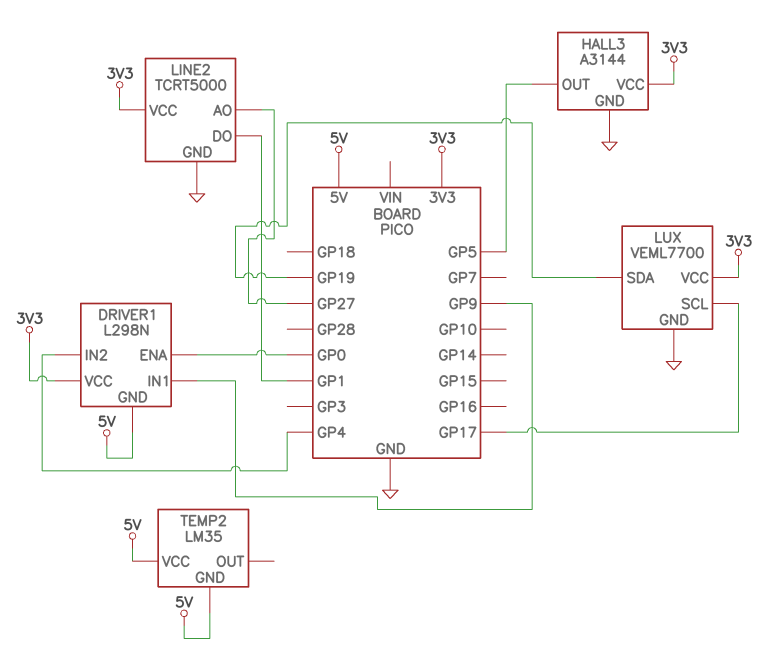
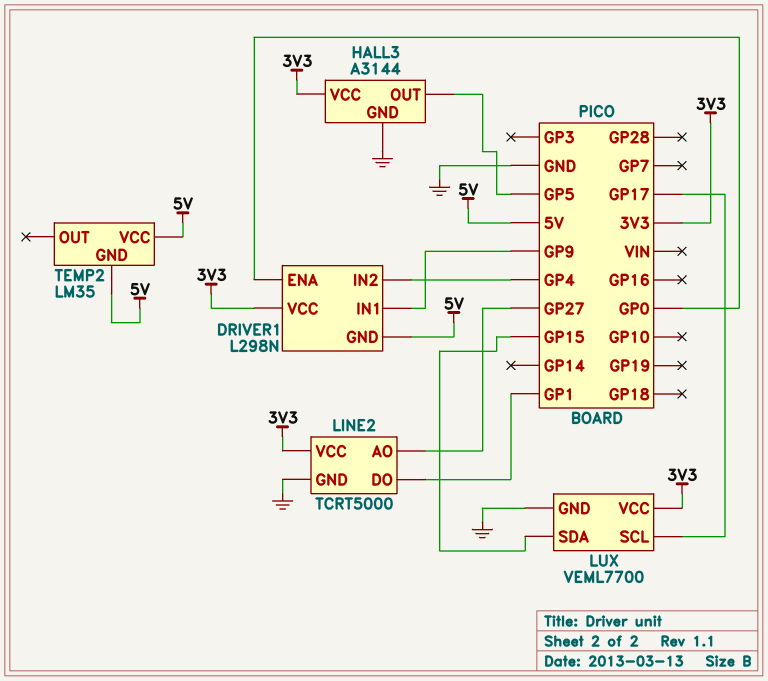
LUX pin SDA: GP19 -> GP15

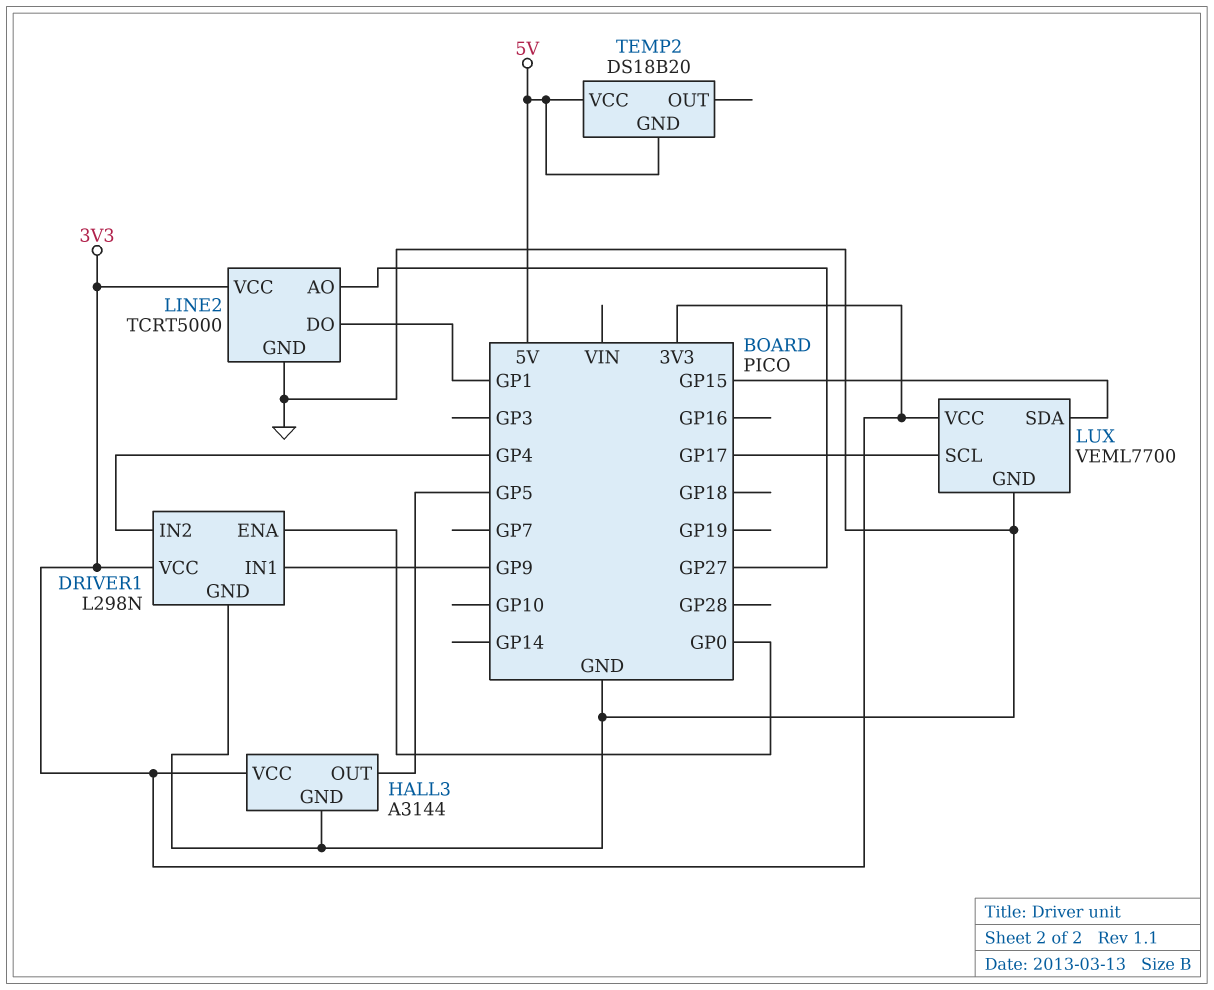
DRIVER1 pin GND: 5V -> GND
TEMP2: LM35 -> DS18B20

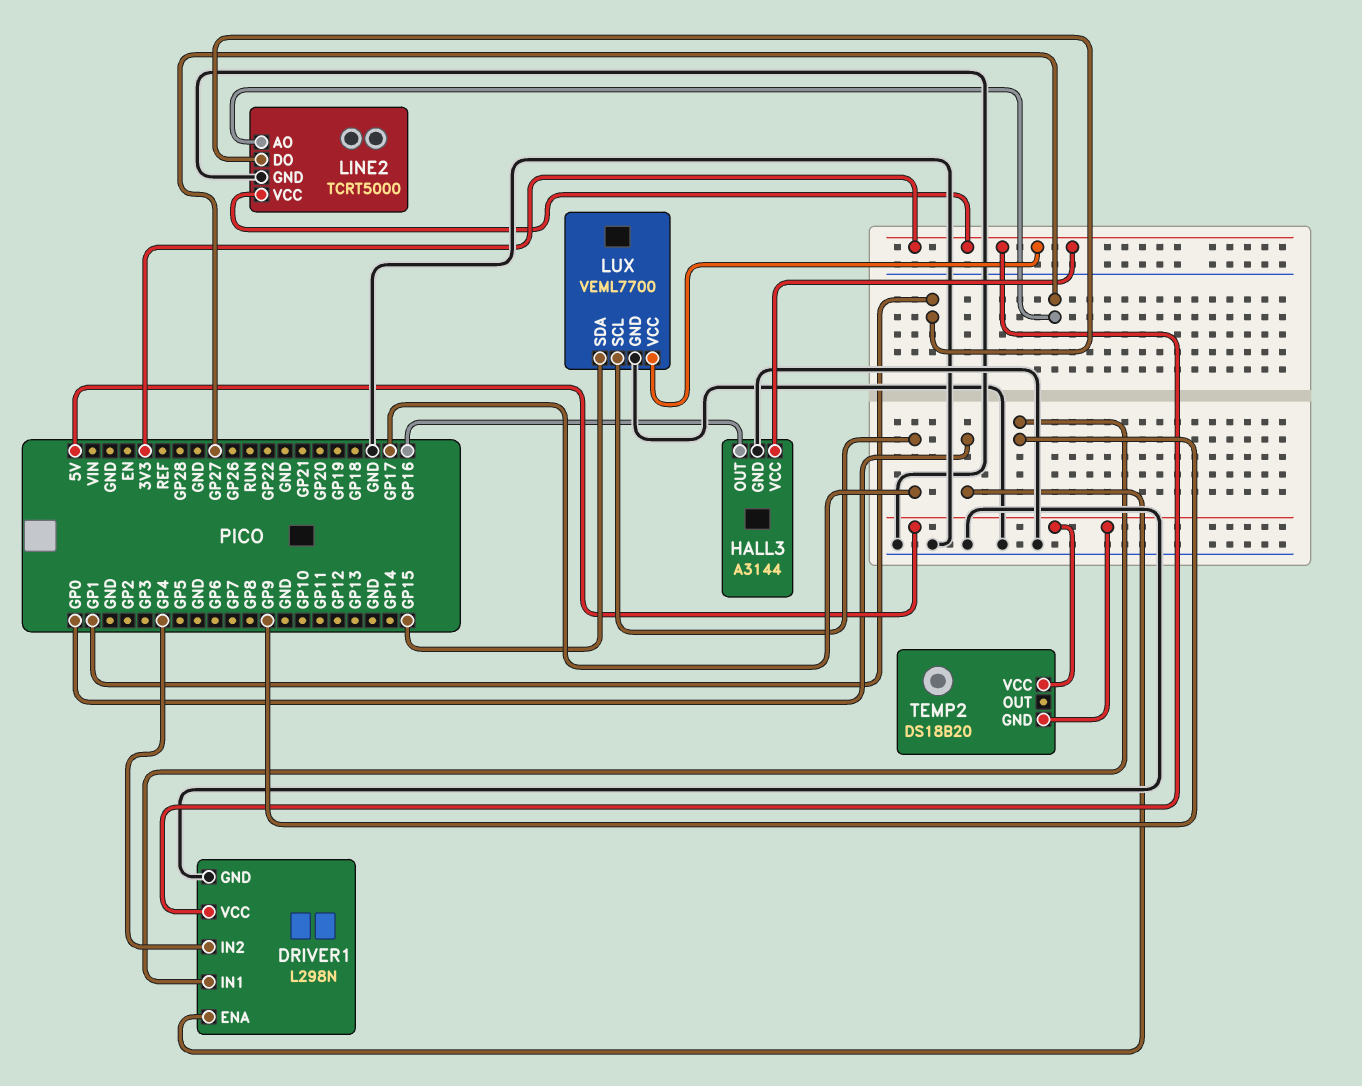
HALL3 pin OUT: GP5 -> GP16

